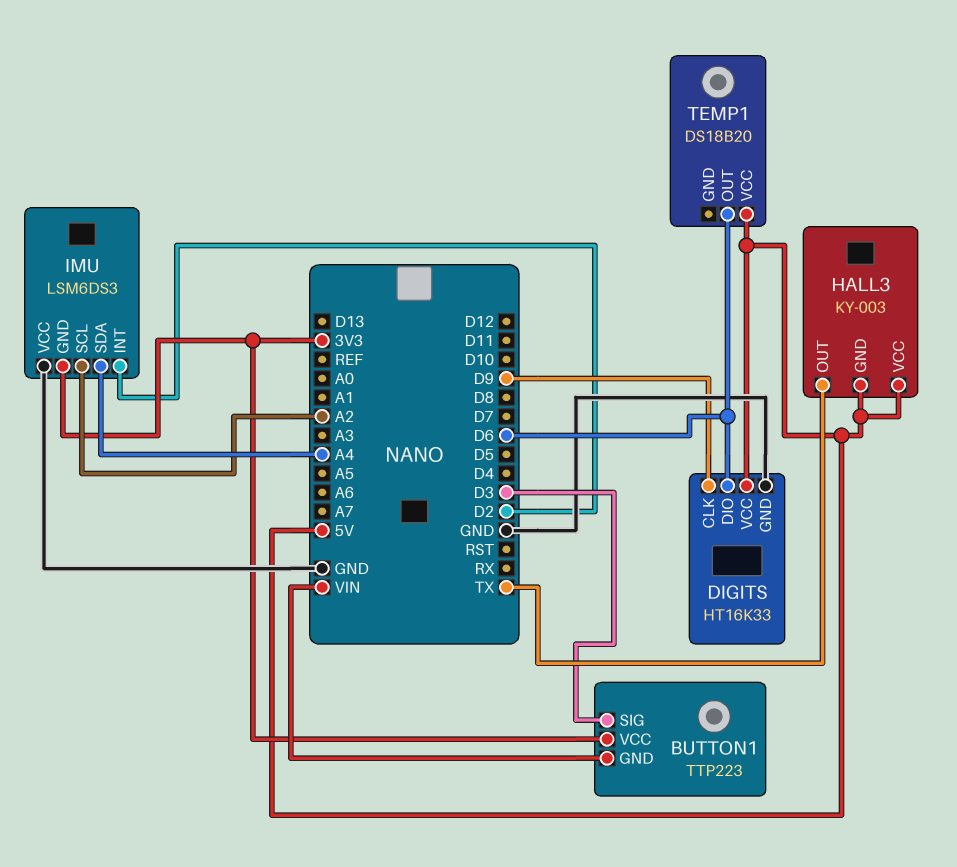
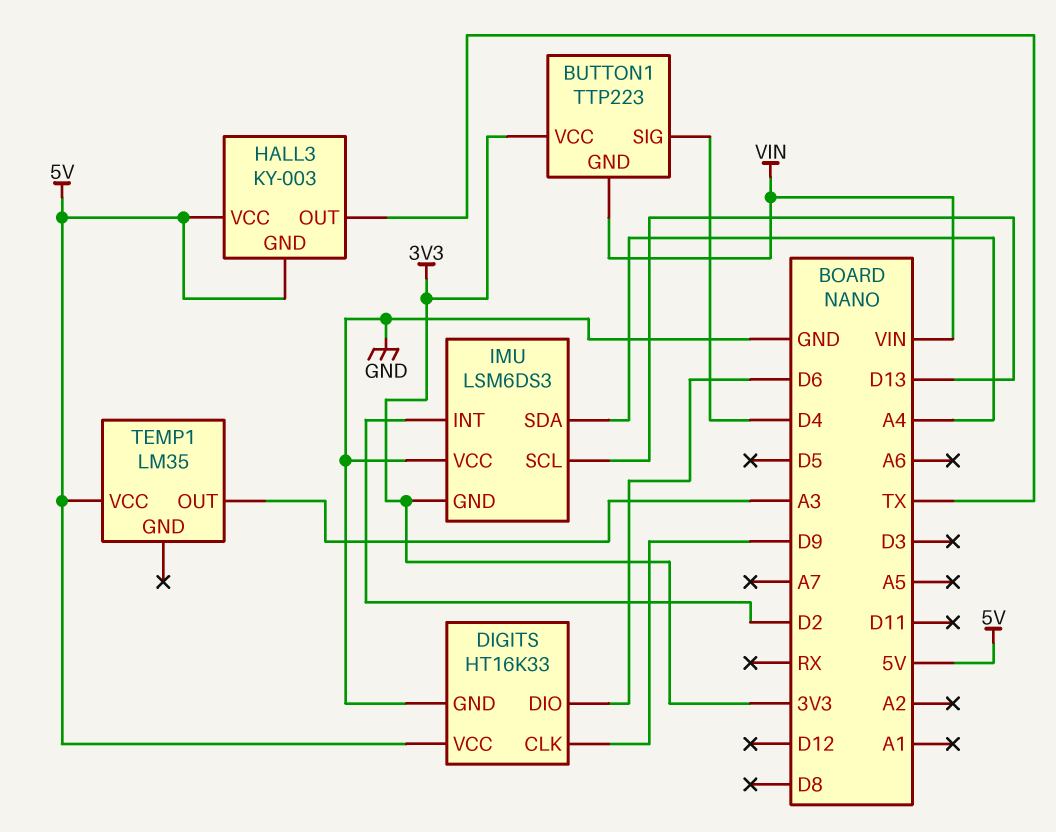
BUTTON1 pin SIG: D3 -> D4
IMU pin SCL: A2 -> D13
TEMP1: DS18B20 -> LM35
TEMP1 pin OUT: D6 -> A3

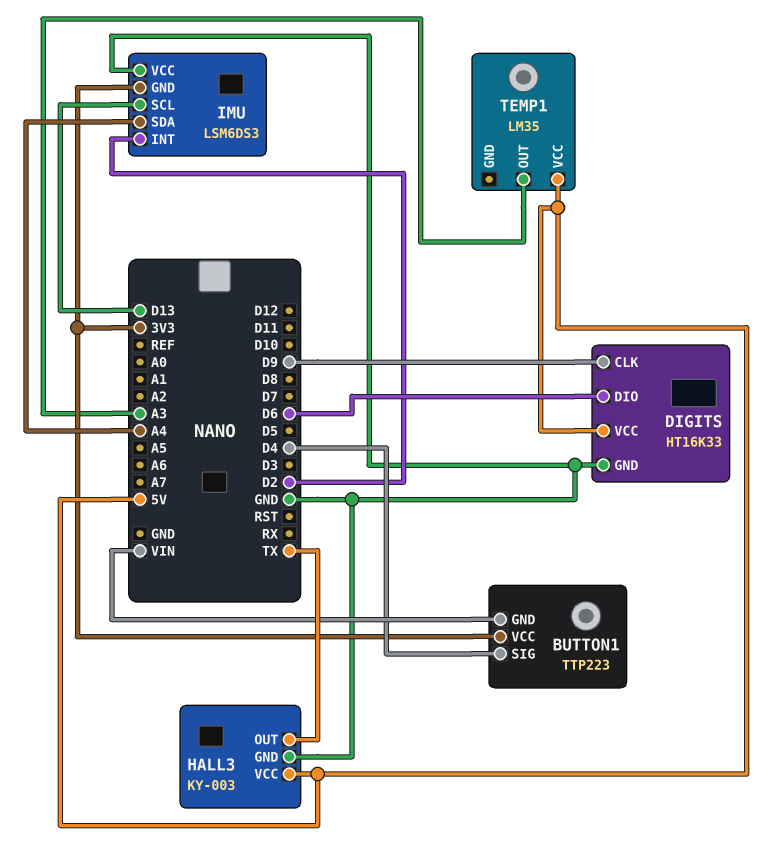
HALL3 pin GND: 5V -> GND

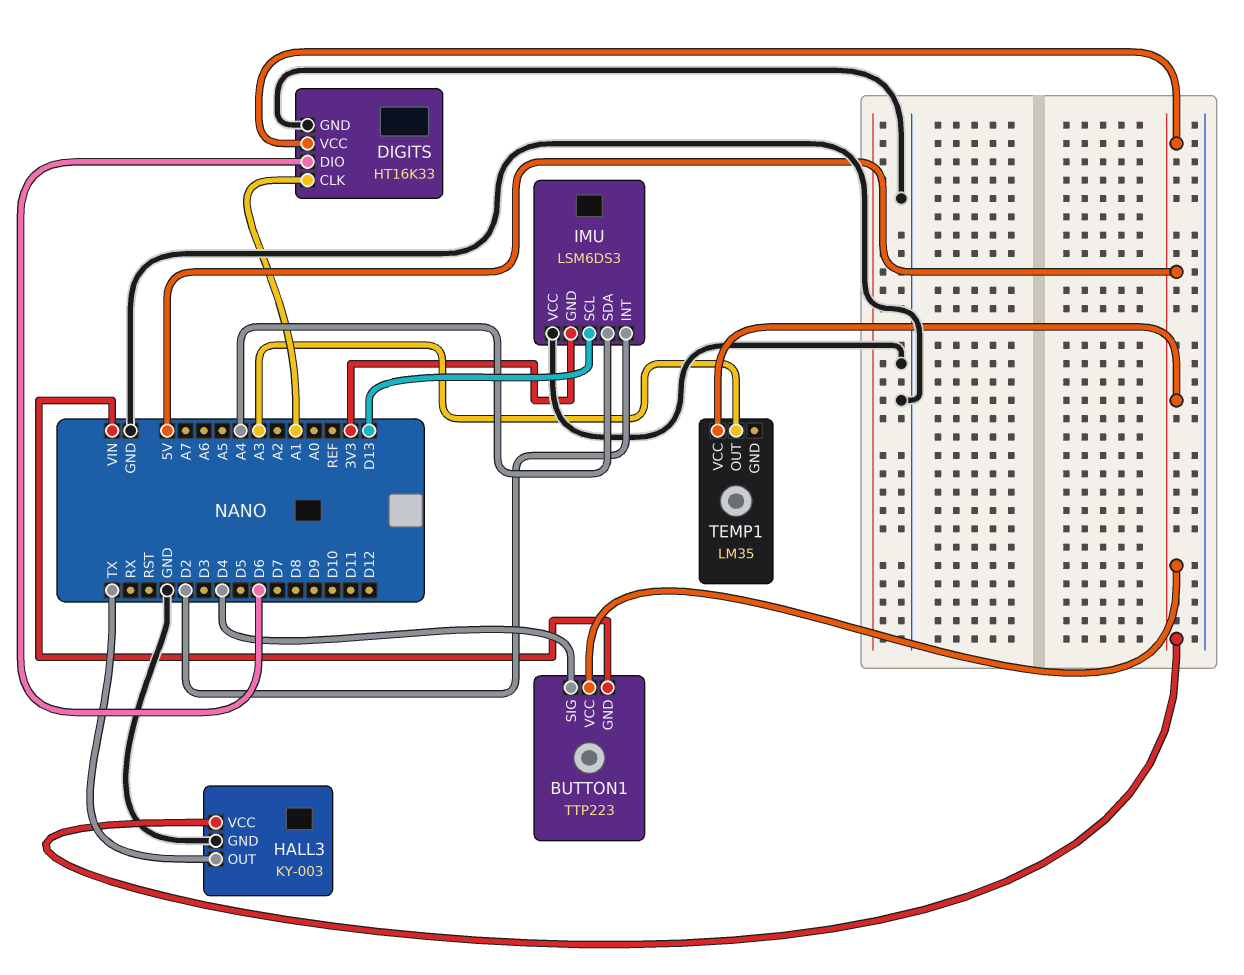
BUTTON1 pin VCC: 3V3 -> 5V
DIGITS pin CLK: D9 -> A1

